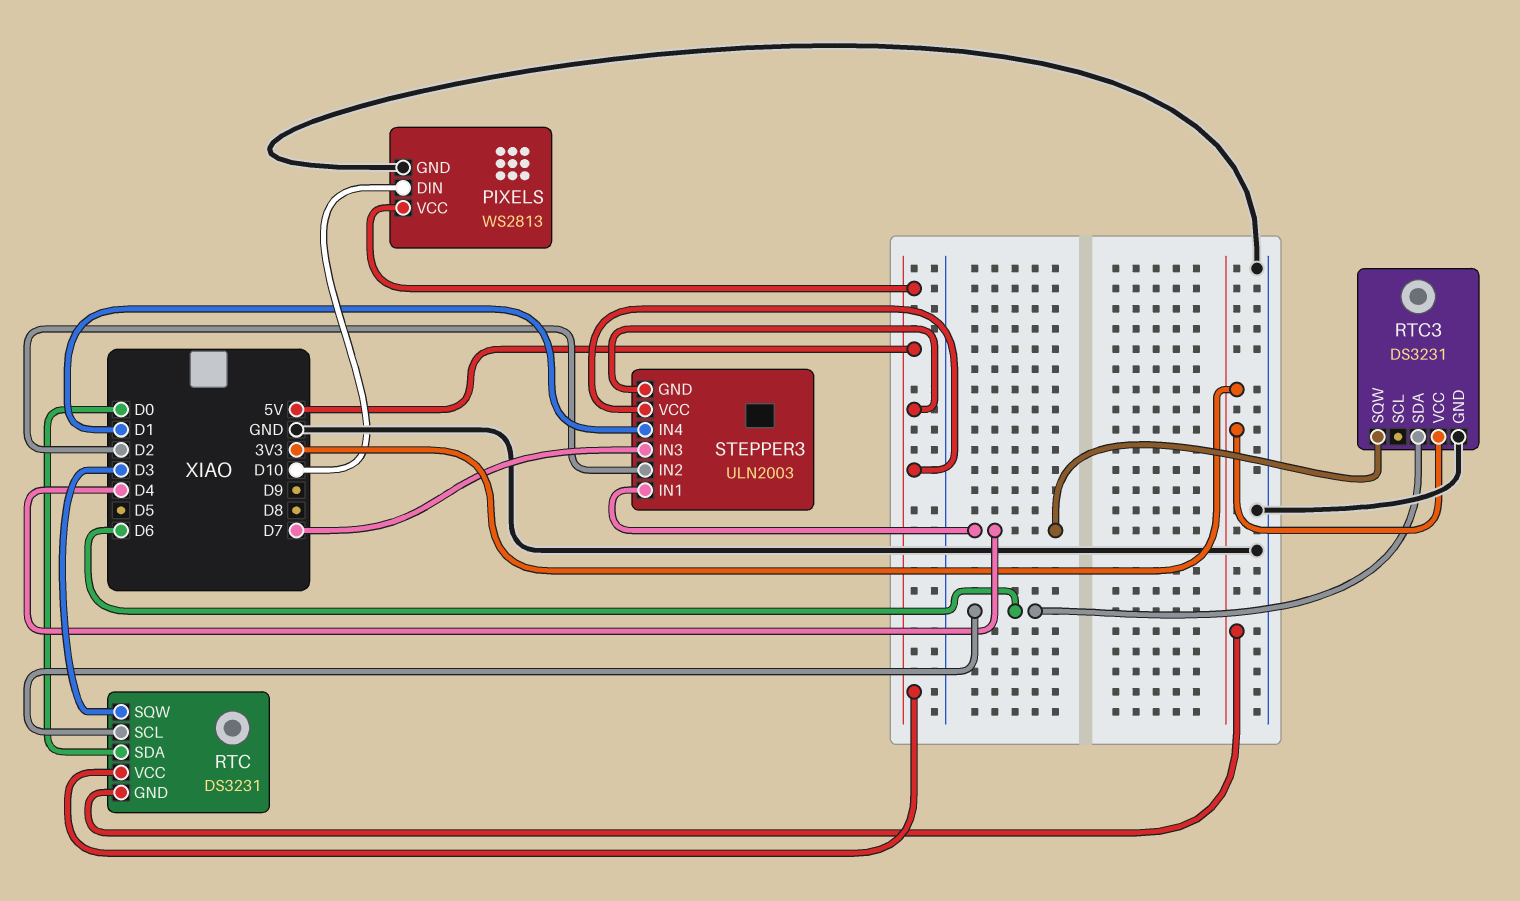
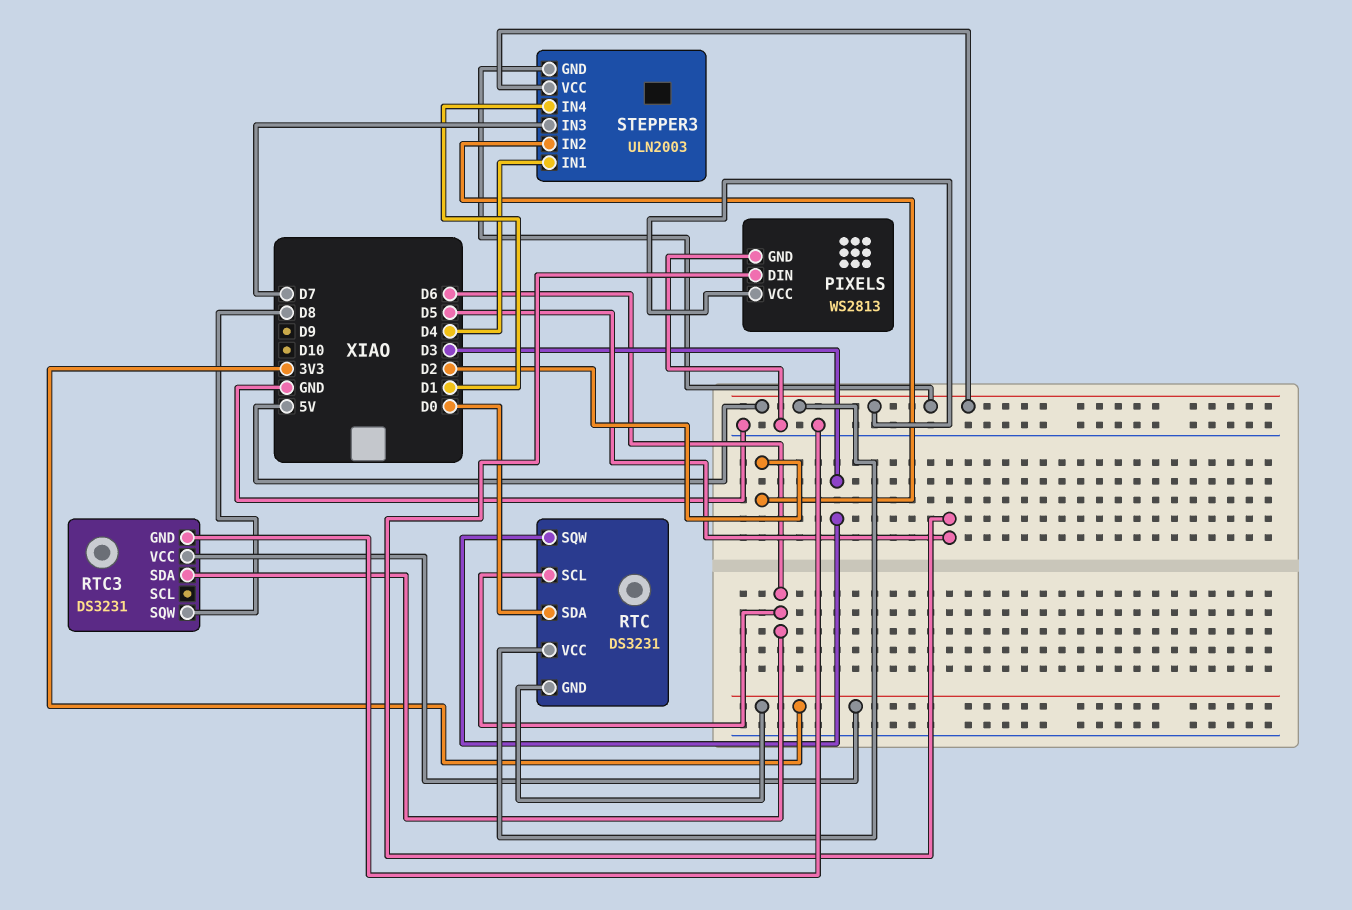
PIXELS pin DIN: D10 -> D5
RTC3 pin SQW: D4 -> D8

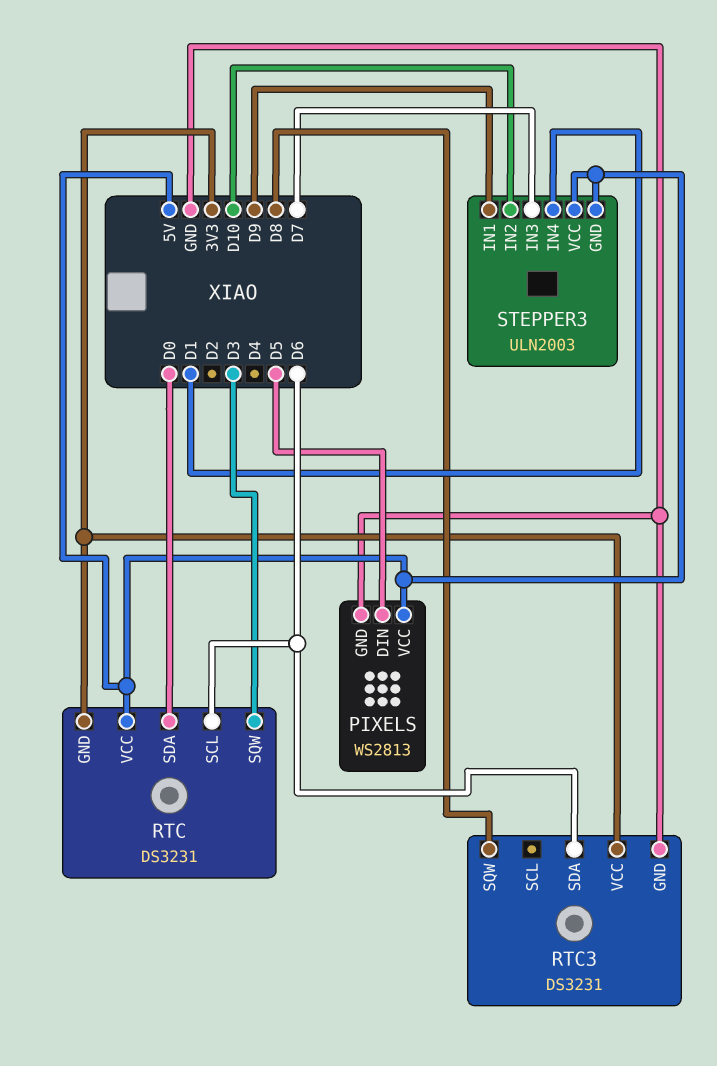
STEPPER3 pin IN1: D4 -> D9
STEPPER3 pin IN2: D2 -> D10

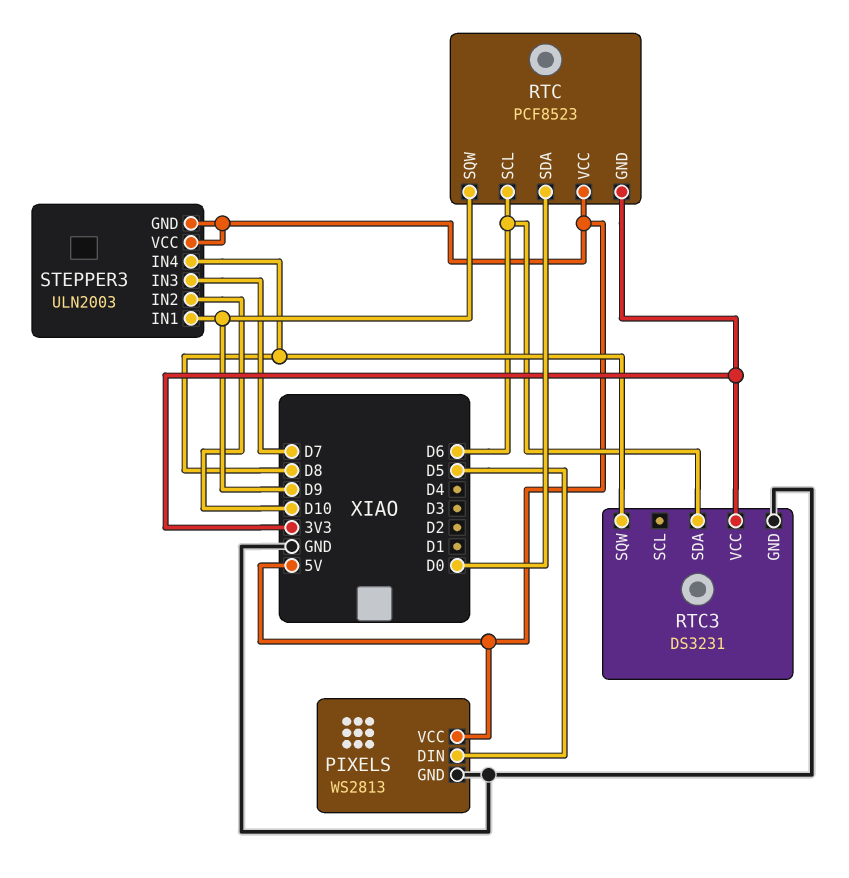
RTC: DS3231 -> PCF8523
RTC pin SQW: D3 -> D9
STEPPER3 pin IN4: D1 -> D8

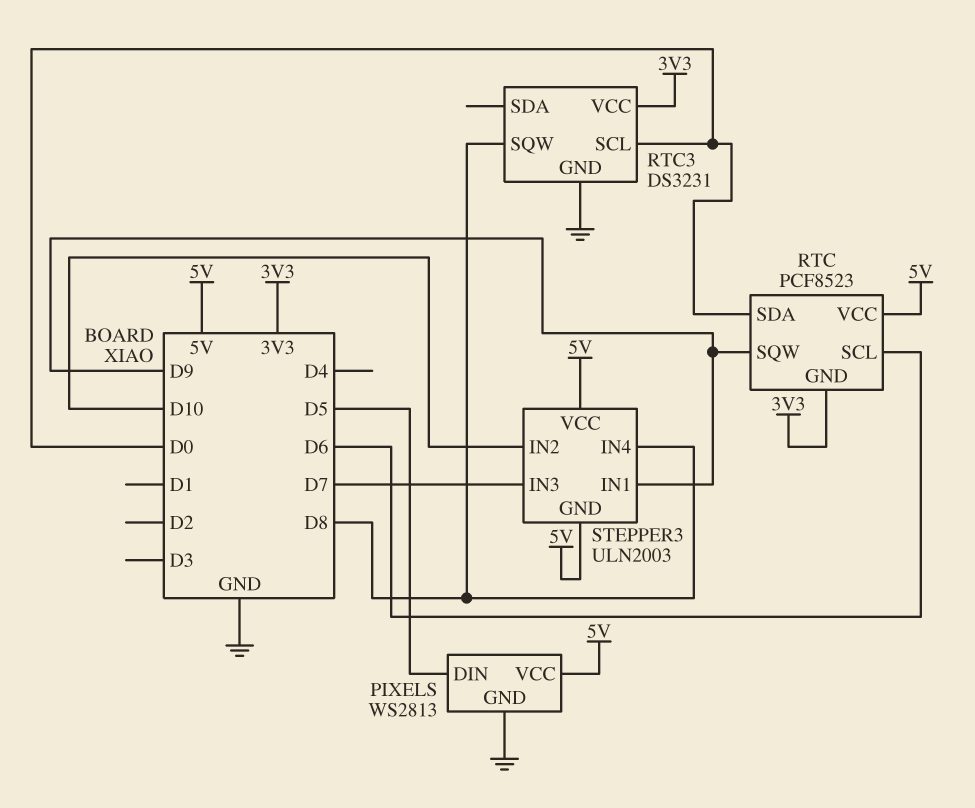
RTC3 pin SCL: none -> D0
RTC3 pin SDA: D6 -> none

